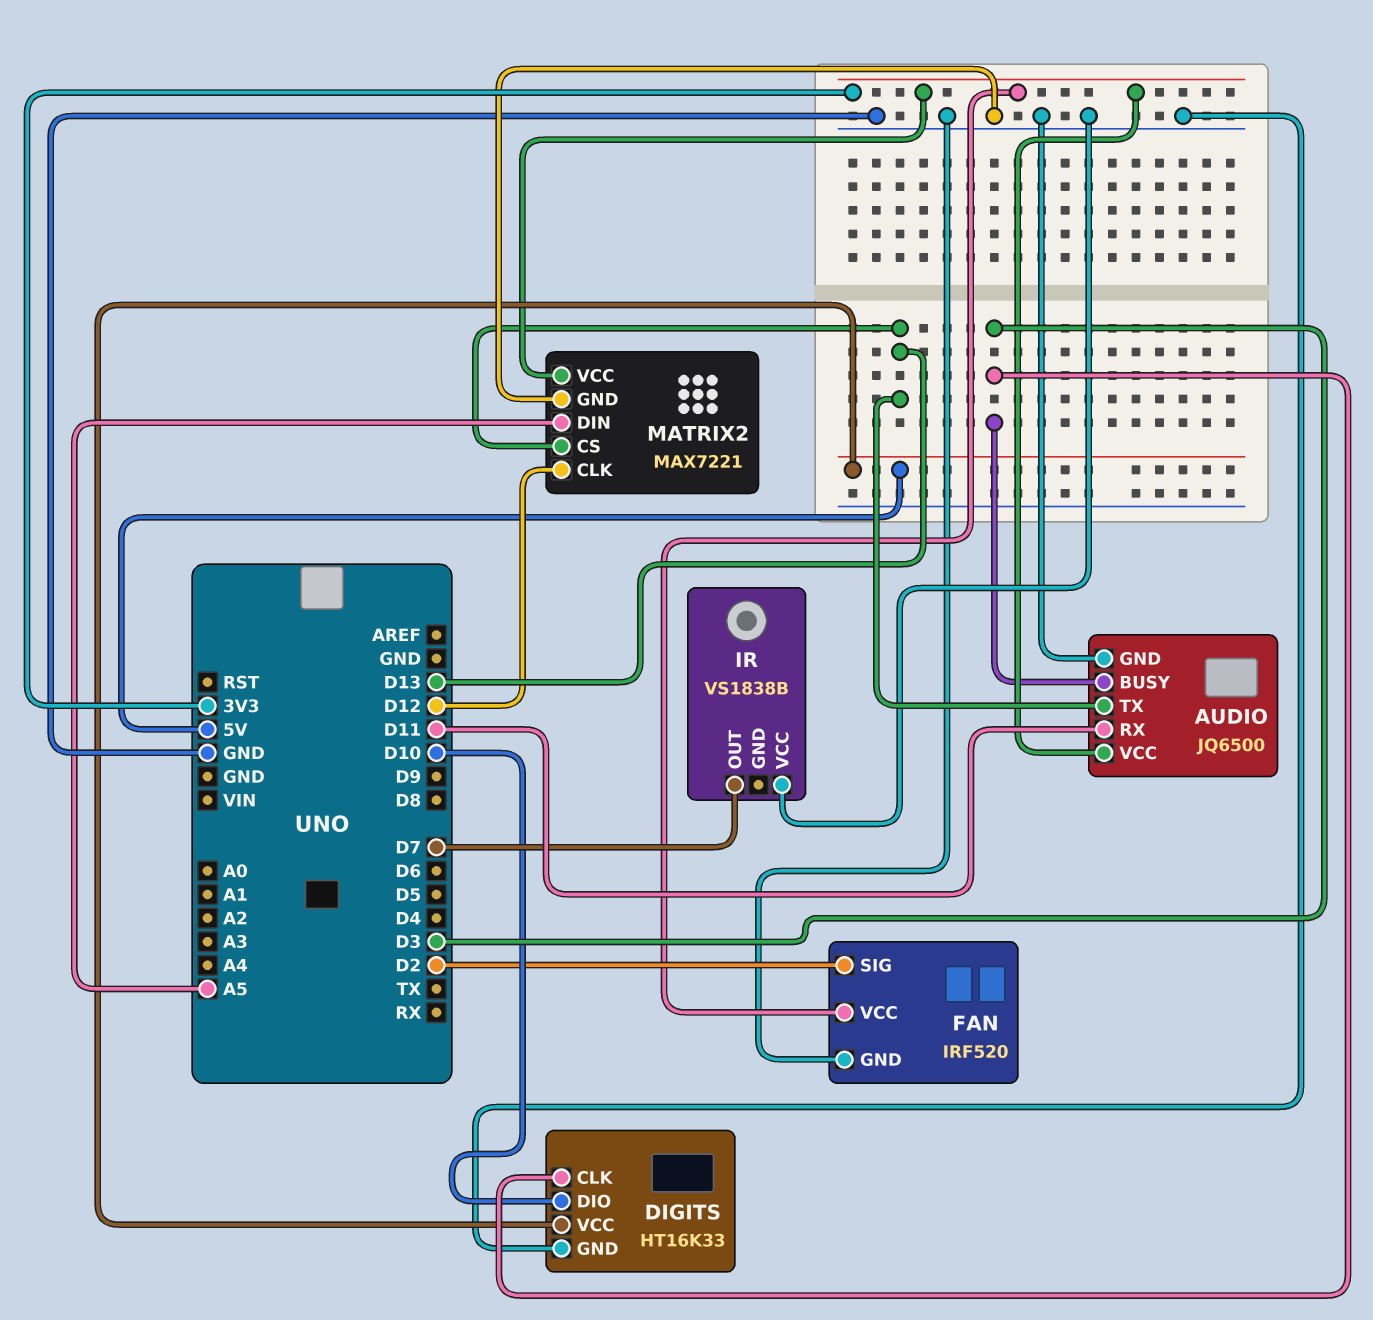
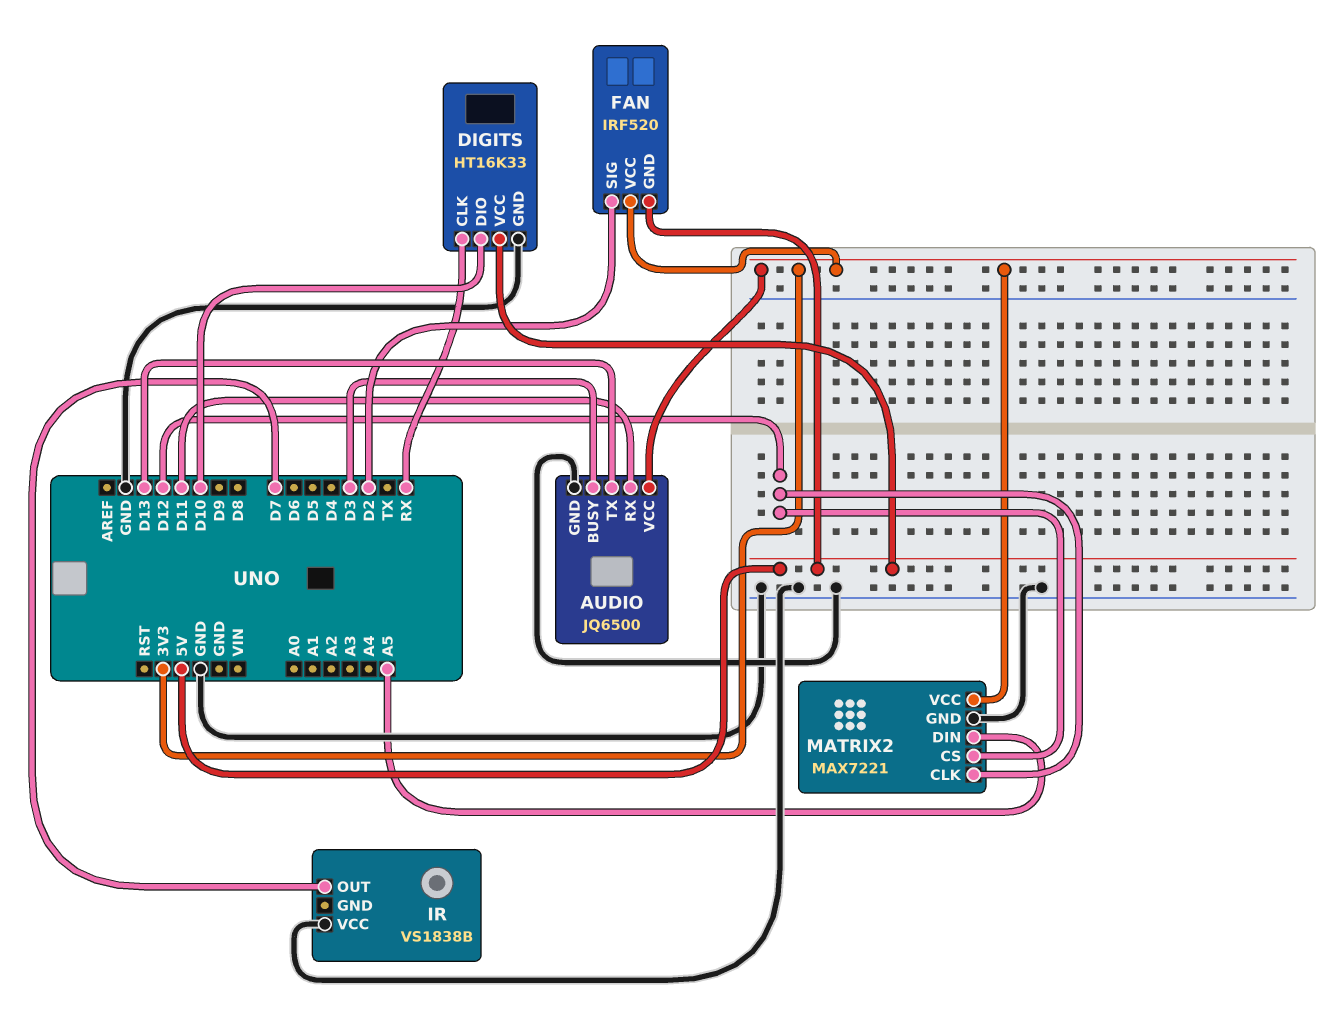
DIGITS pin CLK: D3 -> RX
FAN pin GND: GND -> 5V
MATRIX2 pin CS: D13 -> D12

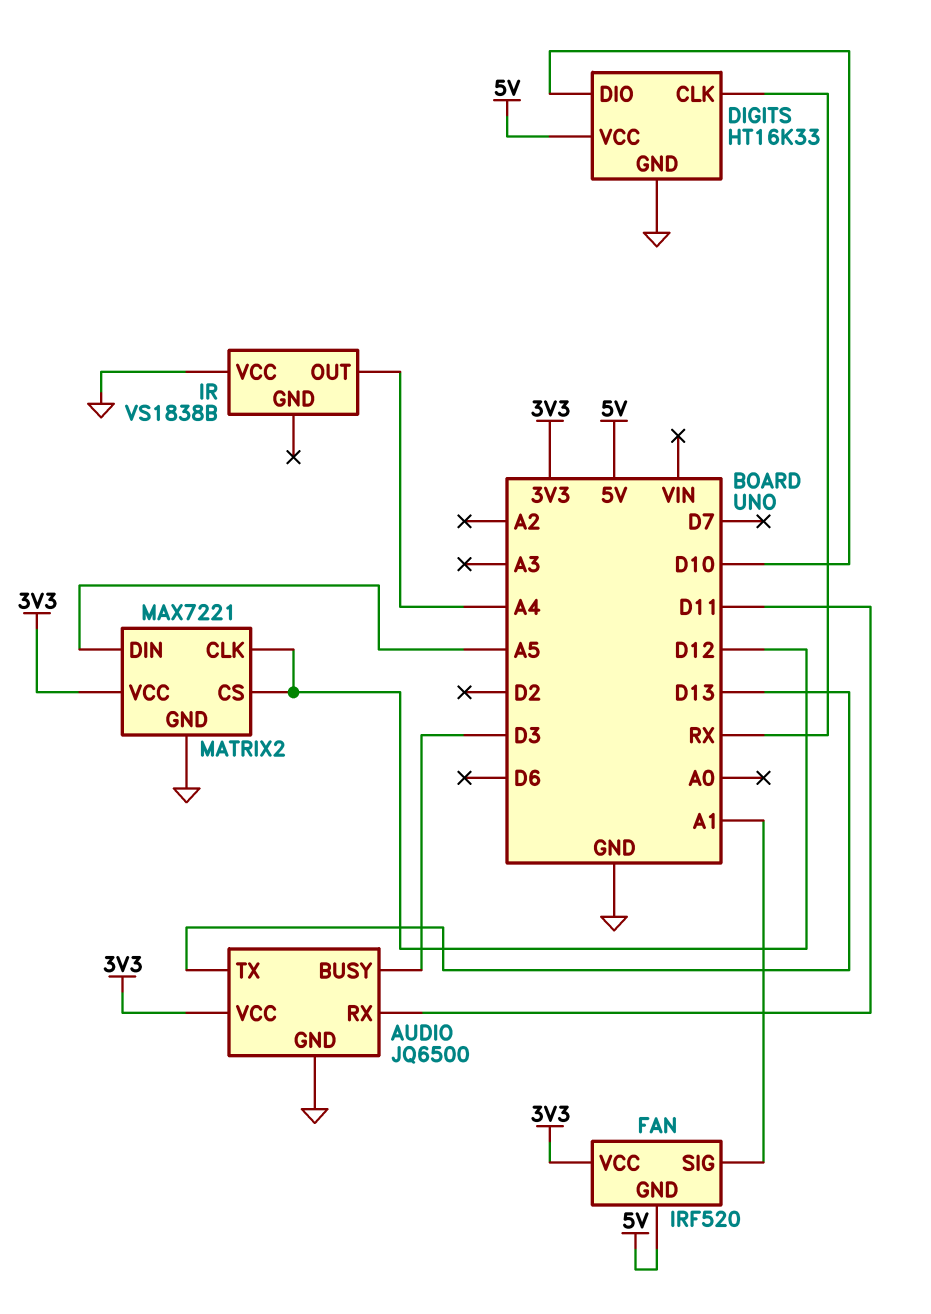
FAN pin SIG: D2 -> A1
IR pin OUT: D7 -> A4

